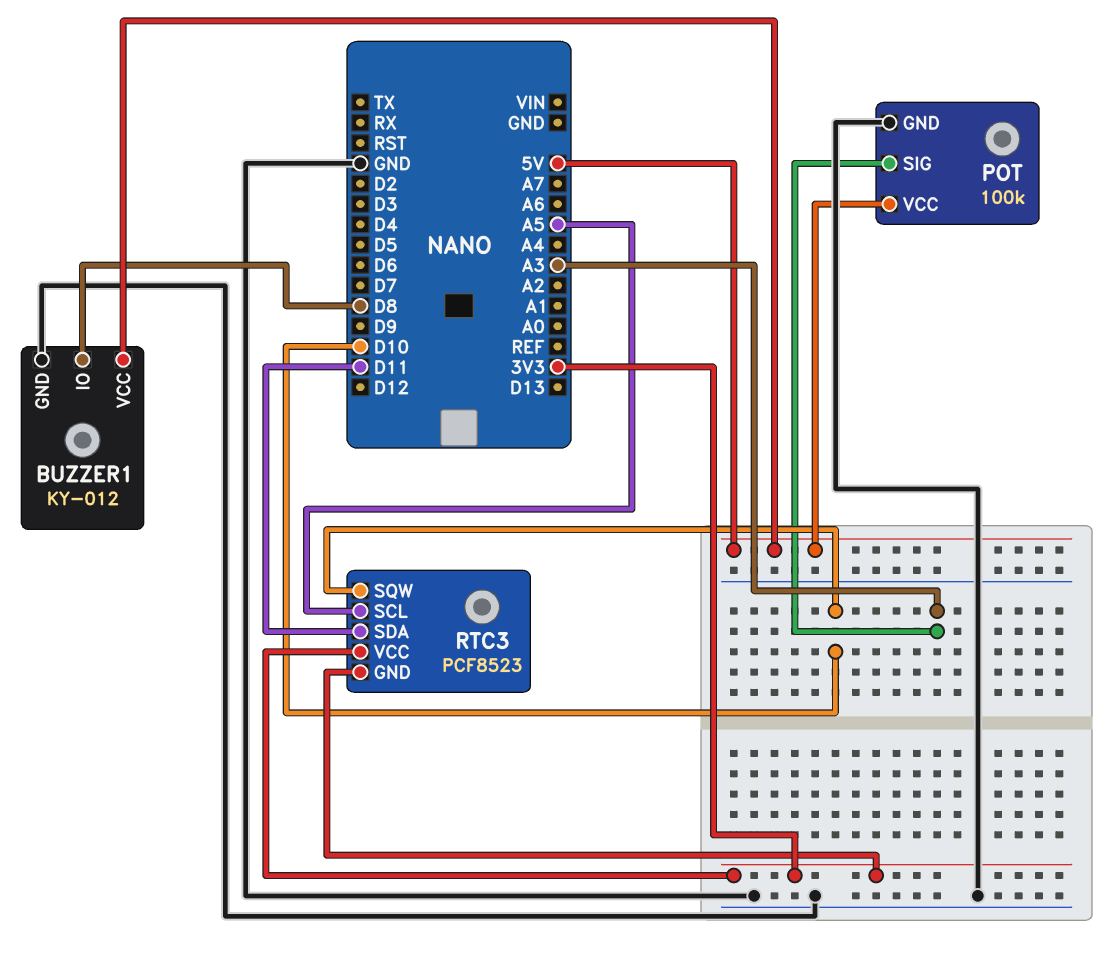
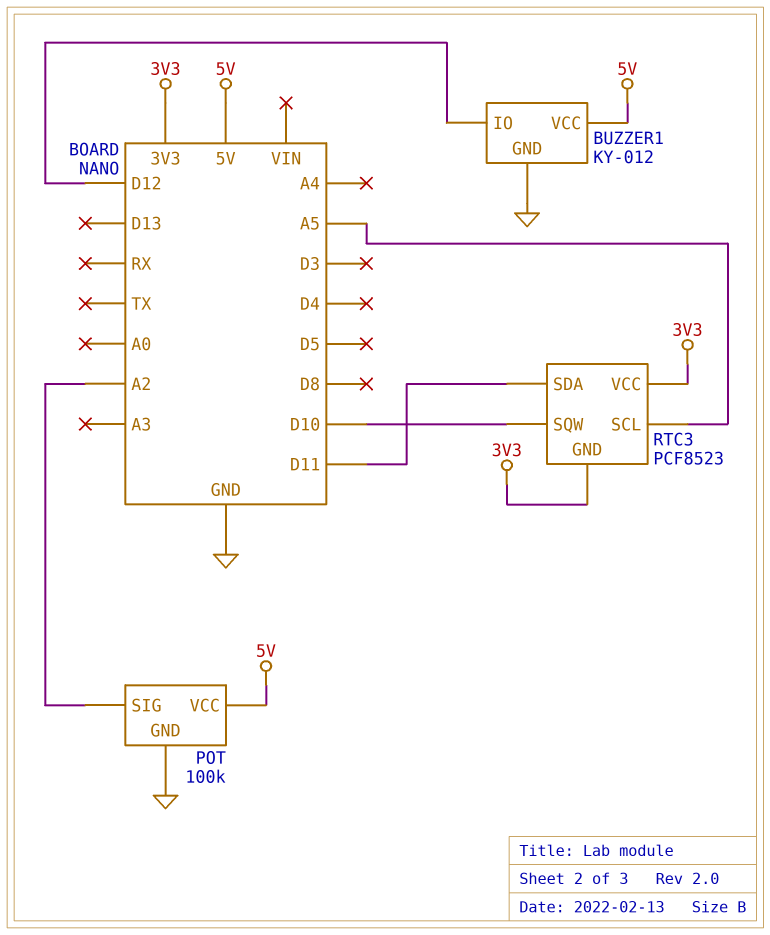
BUZZER1 pin IO: D8 -> D12
POT pin SIG: A3 -> A2

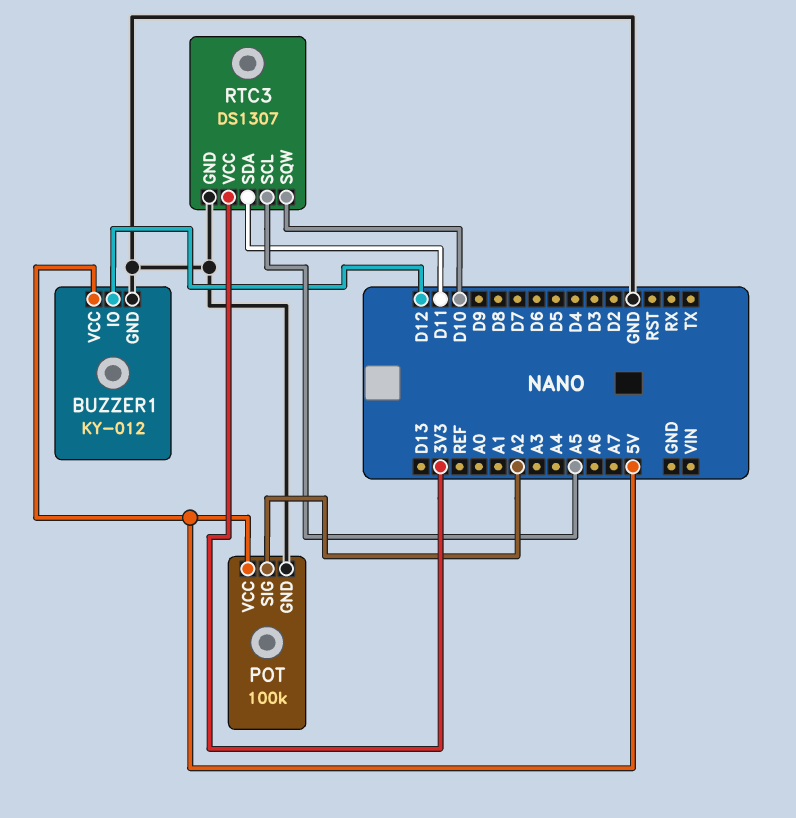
RTC3: PCF8523 -> DS1307
RTC3 pin GND: 3V3 -> GND

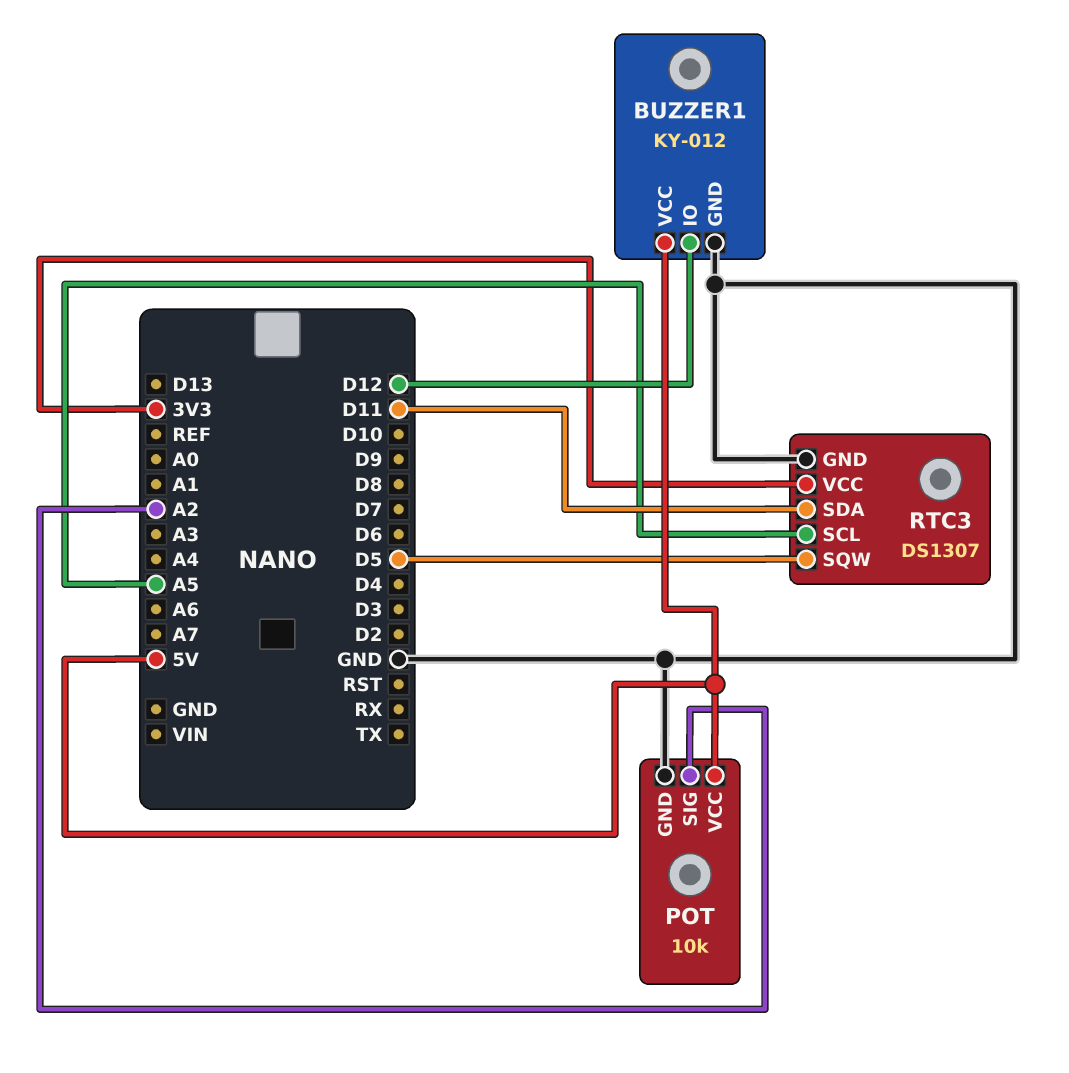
POT: 100k -> 10k
RTC3 pin SQW: D10 -> D5

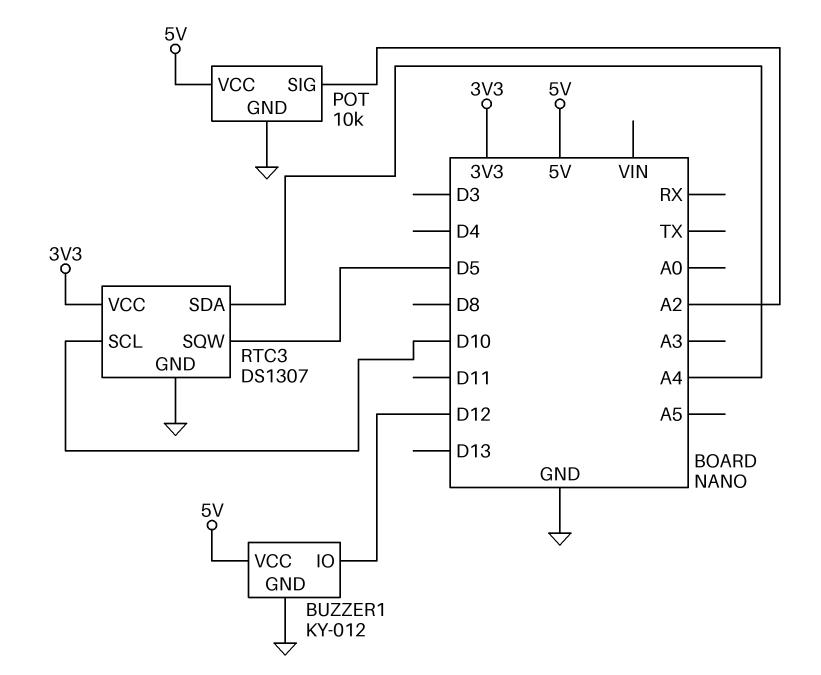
RTC3 pin SCL: A5 -> D10
RTC3 pin SDA: D11 -> A4

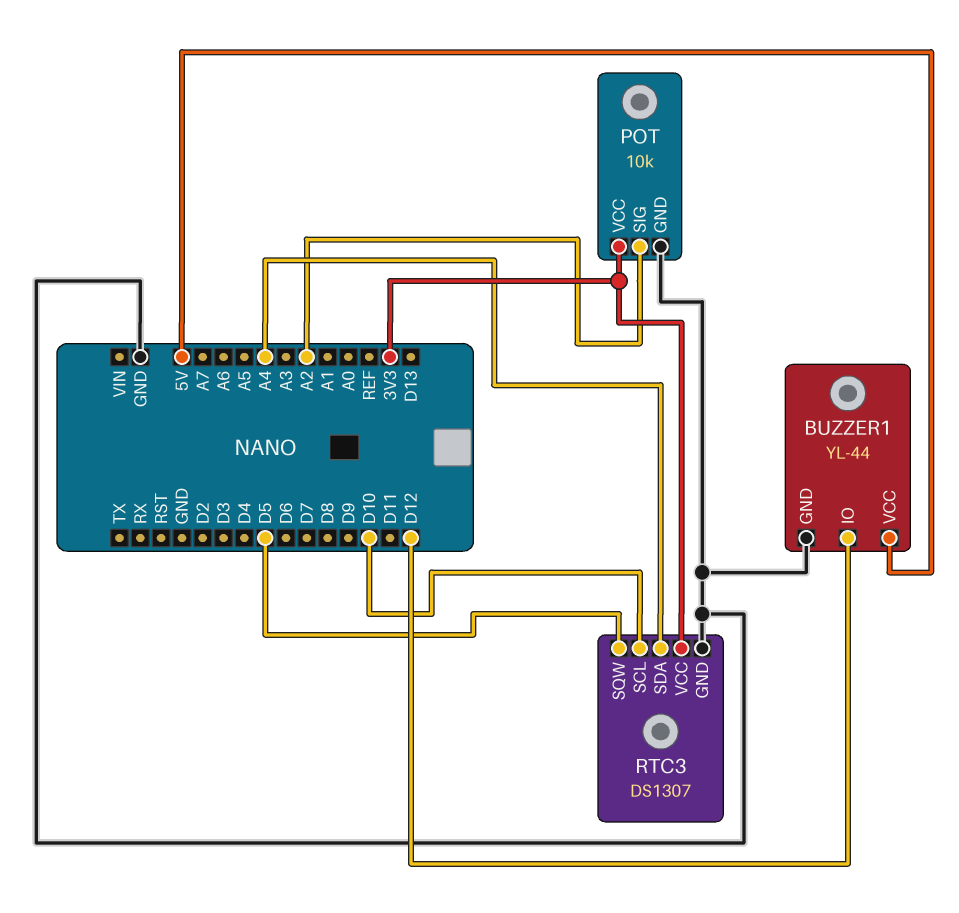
BUZZER1: KY-012 -> YL-44
POT pin VCC: 5V -> 3V3

